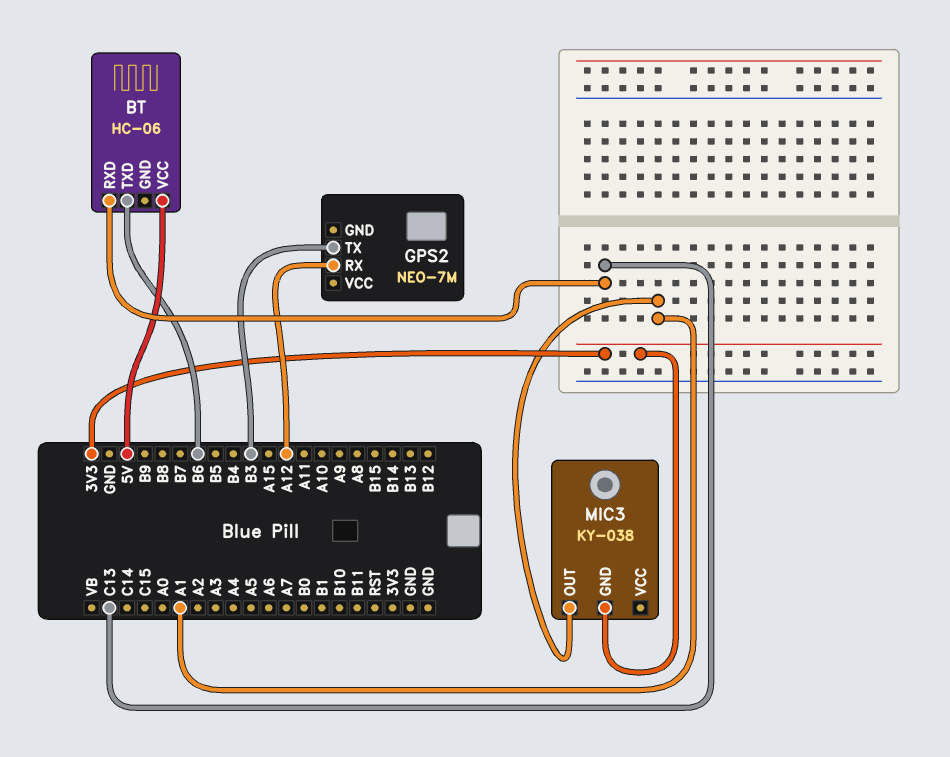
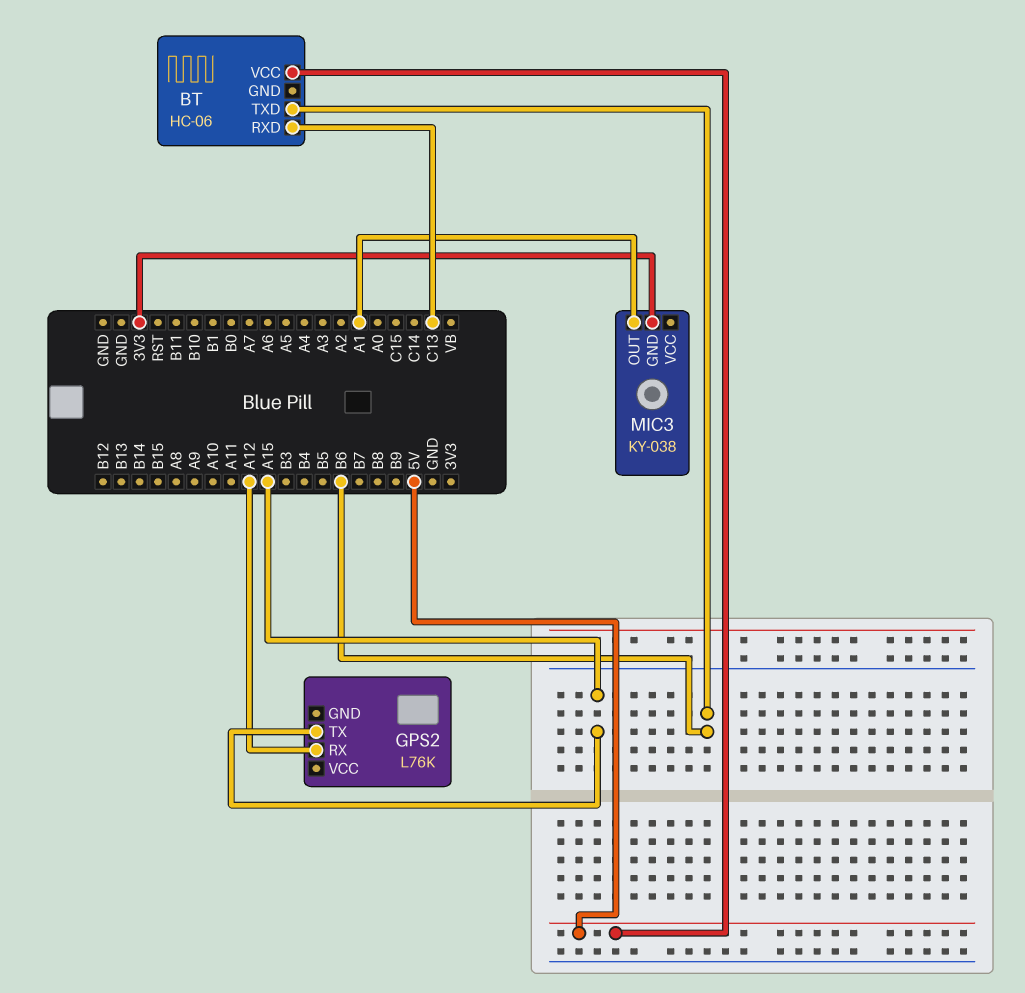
GPS2: NEO-7M -> L76K
GPS2 pin TX: B3 -> A15

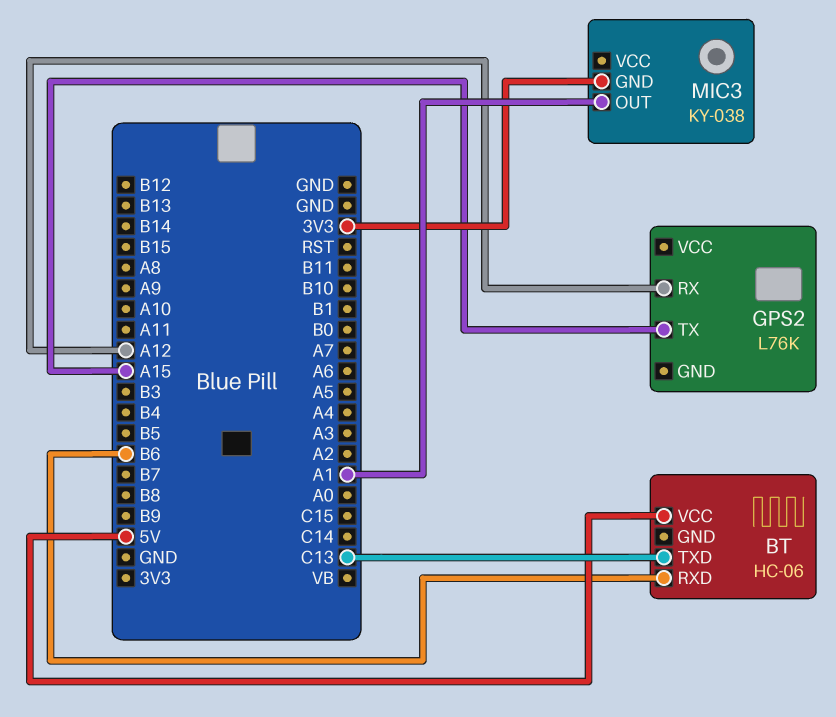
BT pin RXD: C13 -> B6
BT pin TXD: B6 -> C13

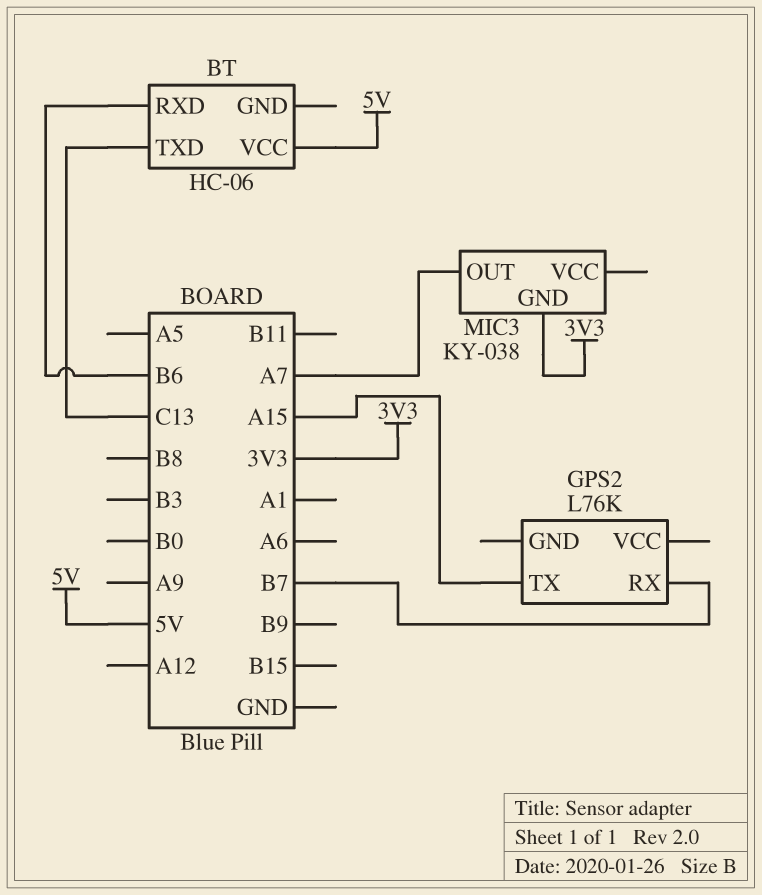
GPS2 pin RX: A12 -> B7
MIC3 pin OUT: A1 -> A7

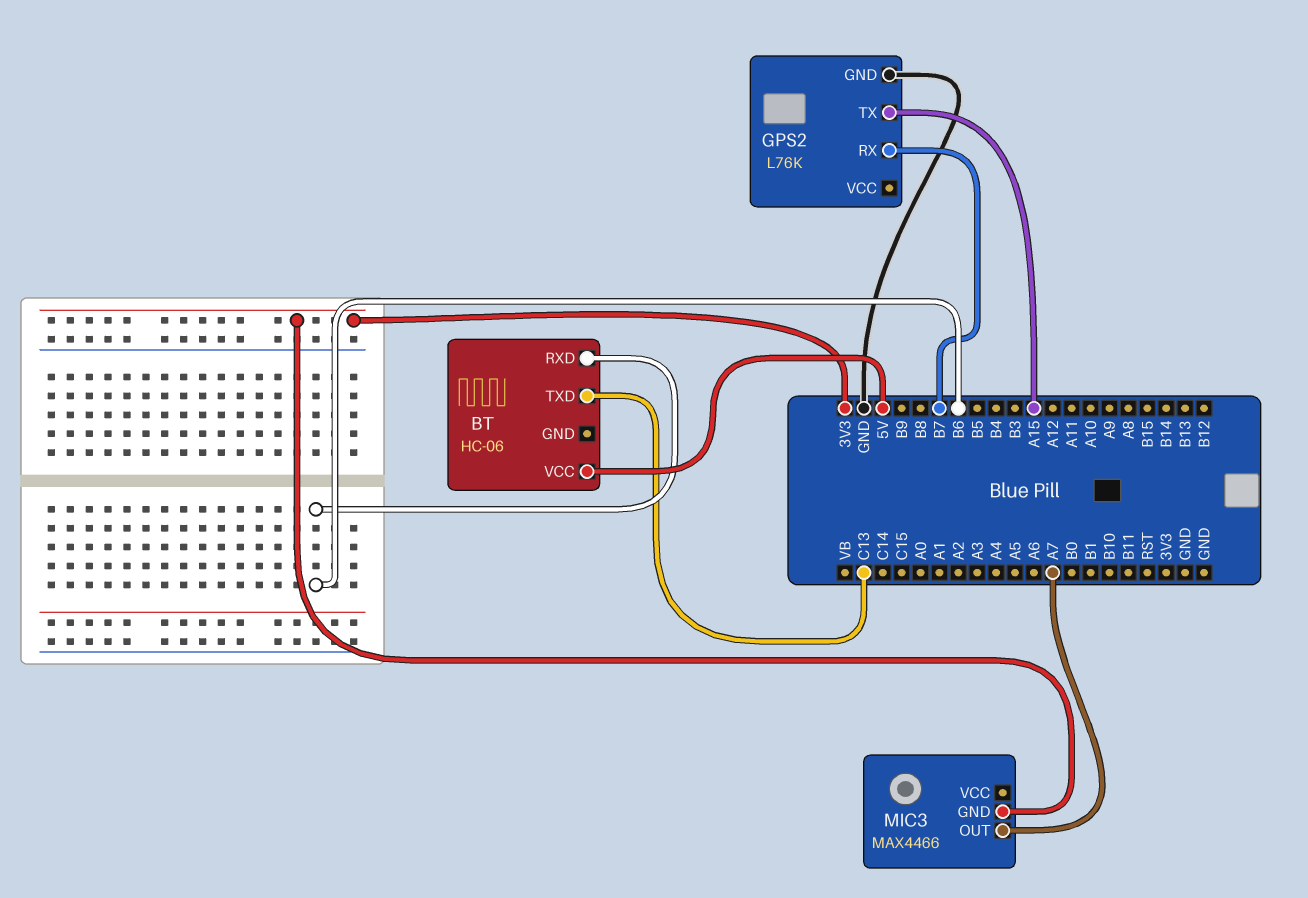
GPS2 pin GND: none -> GND
MIC3: KY-038 -> MAX4466

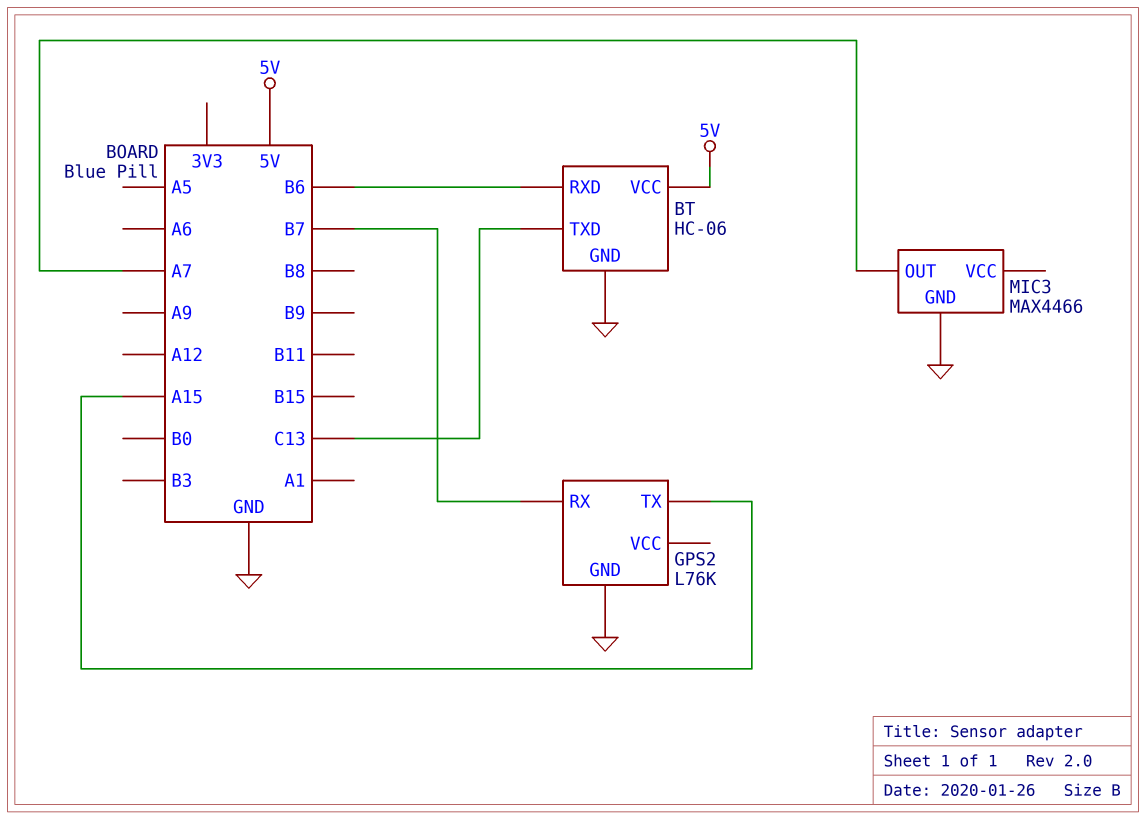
BT pin GND: none -> GND
MIC3 pin GND: 3V3 -> GND

